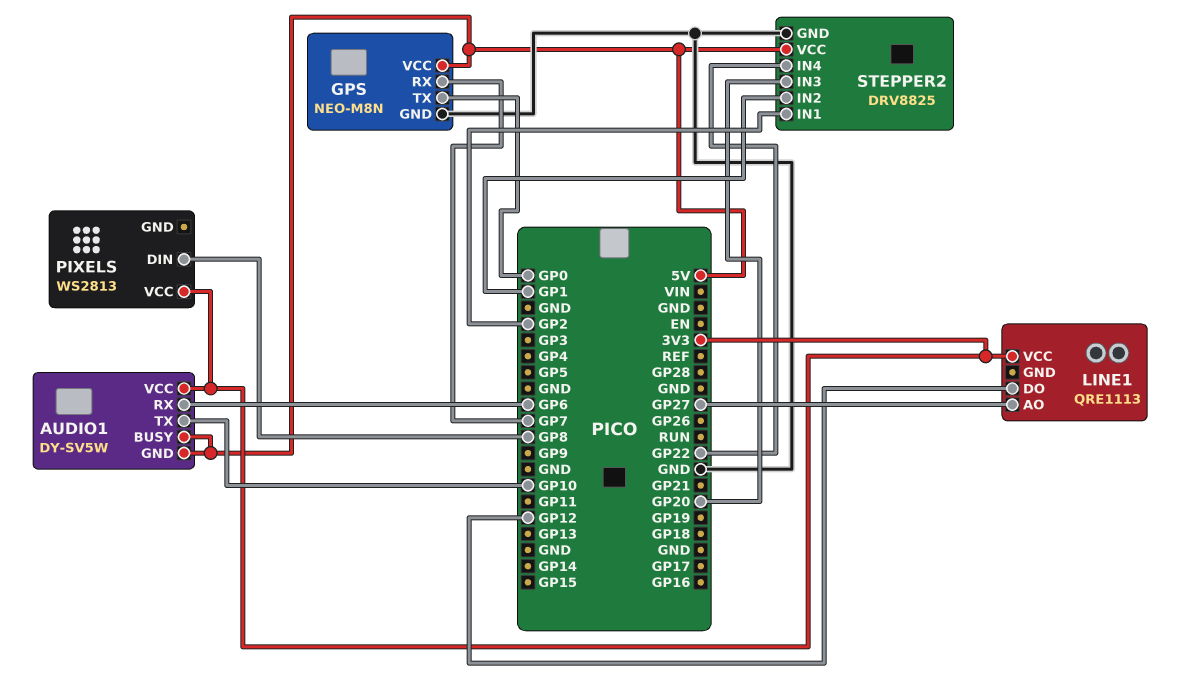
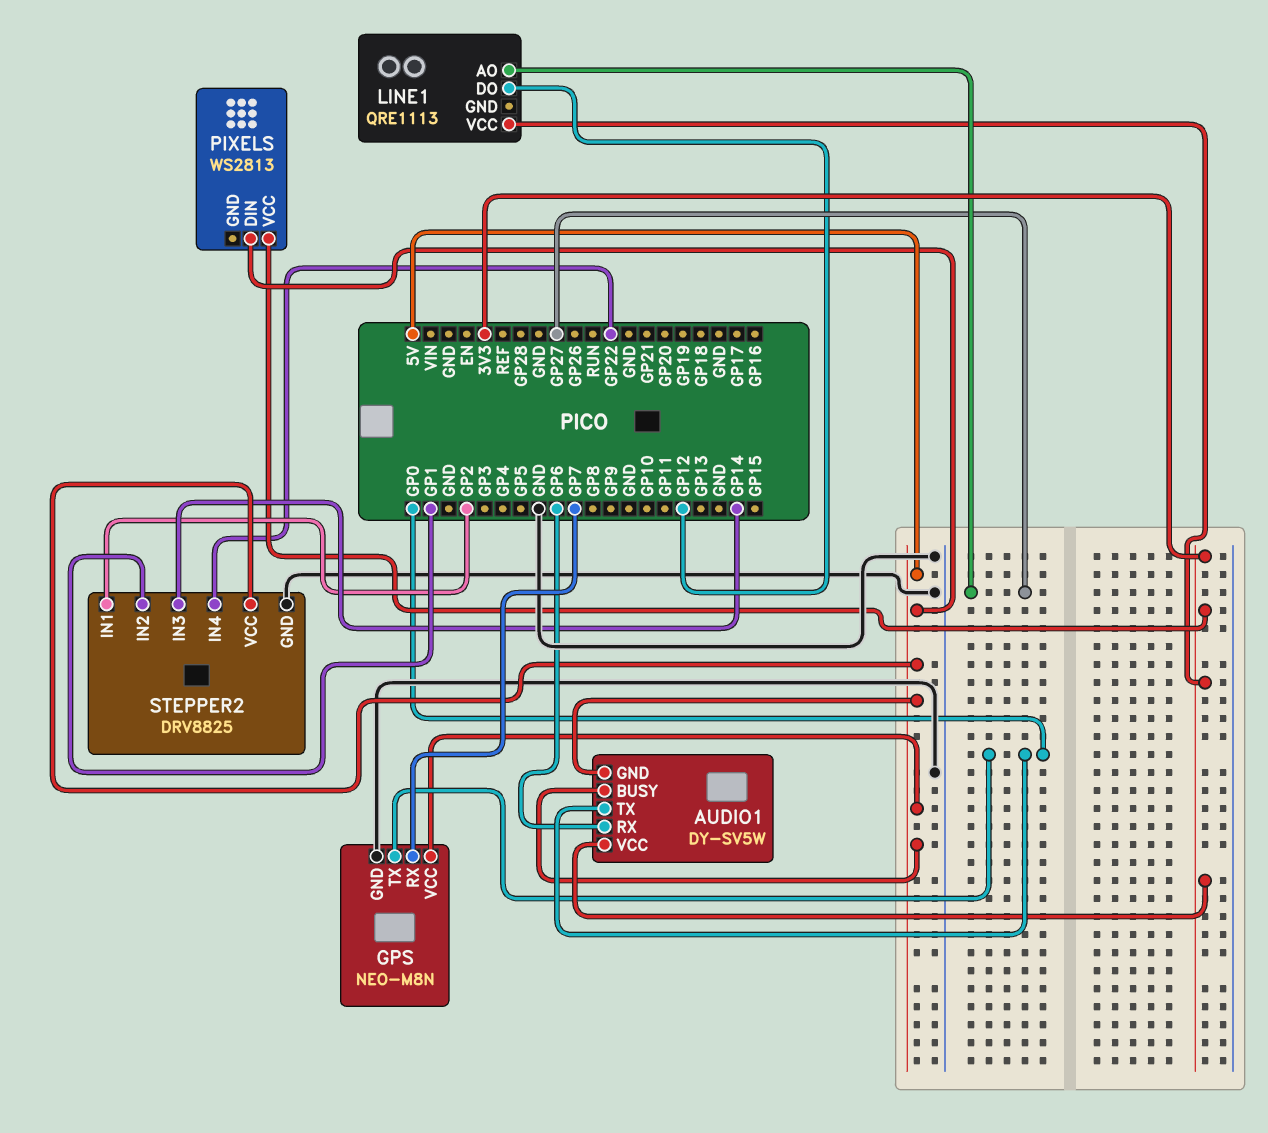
AUDIO1 pin TX: GP10 -> GP0
PIXELS pin DIN: GP8 -> 5V
STEPPER2 pin IN3: GP20 -> GP14

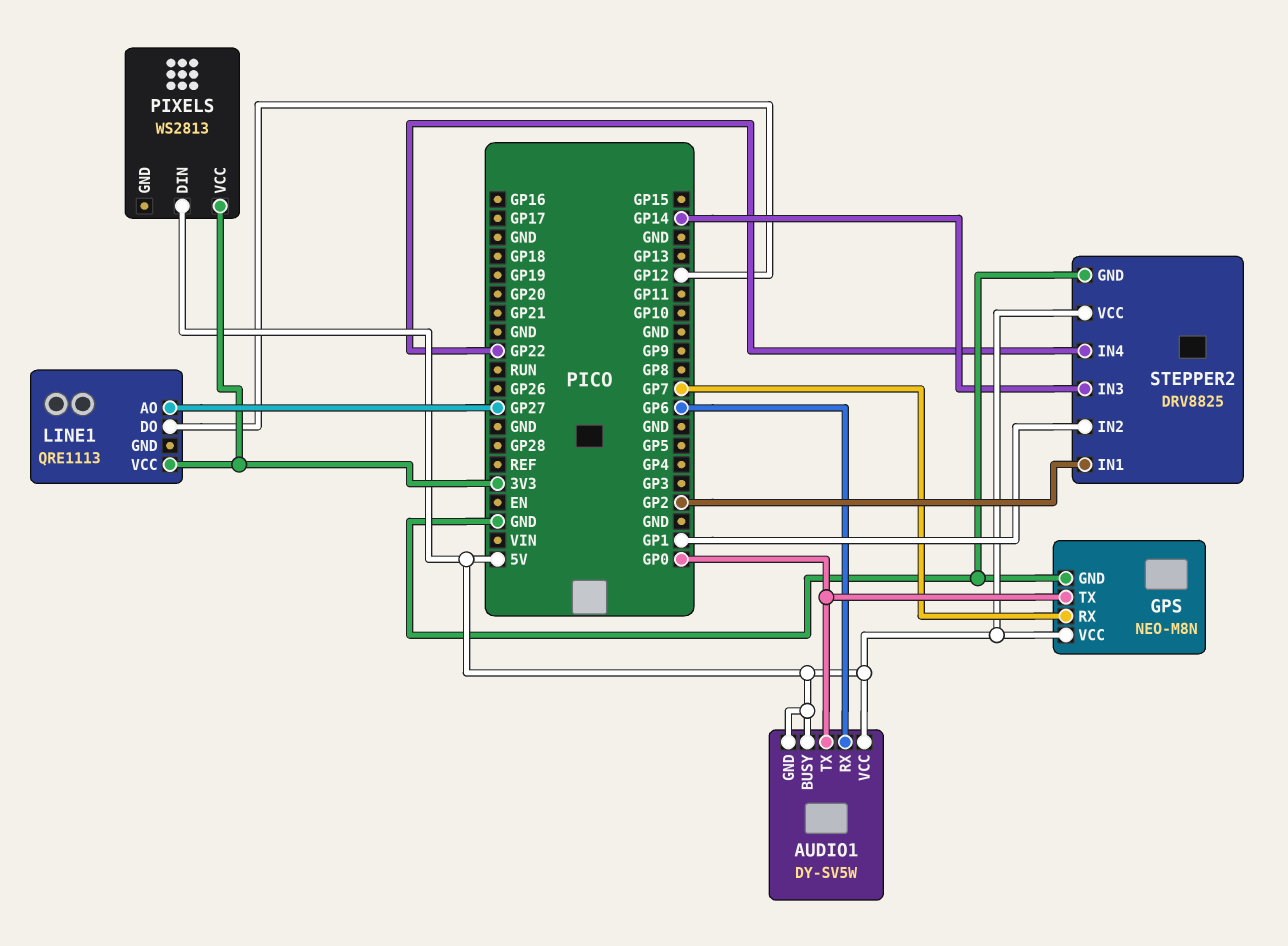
AUDIO1 pin VCC: 3V3 -> 5V

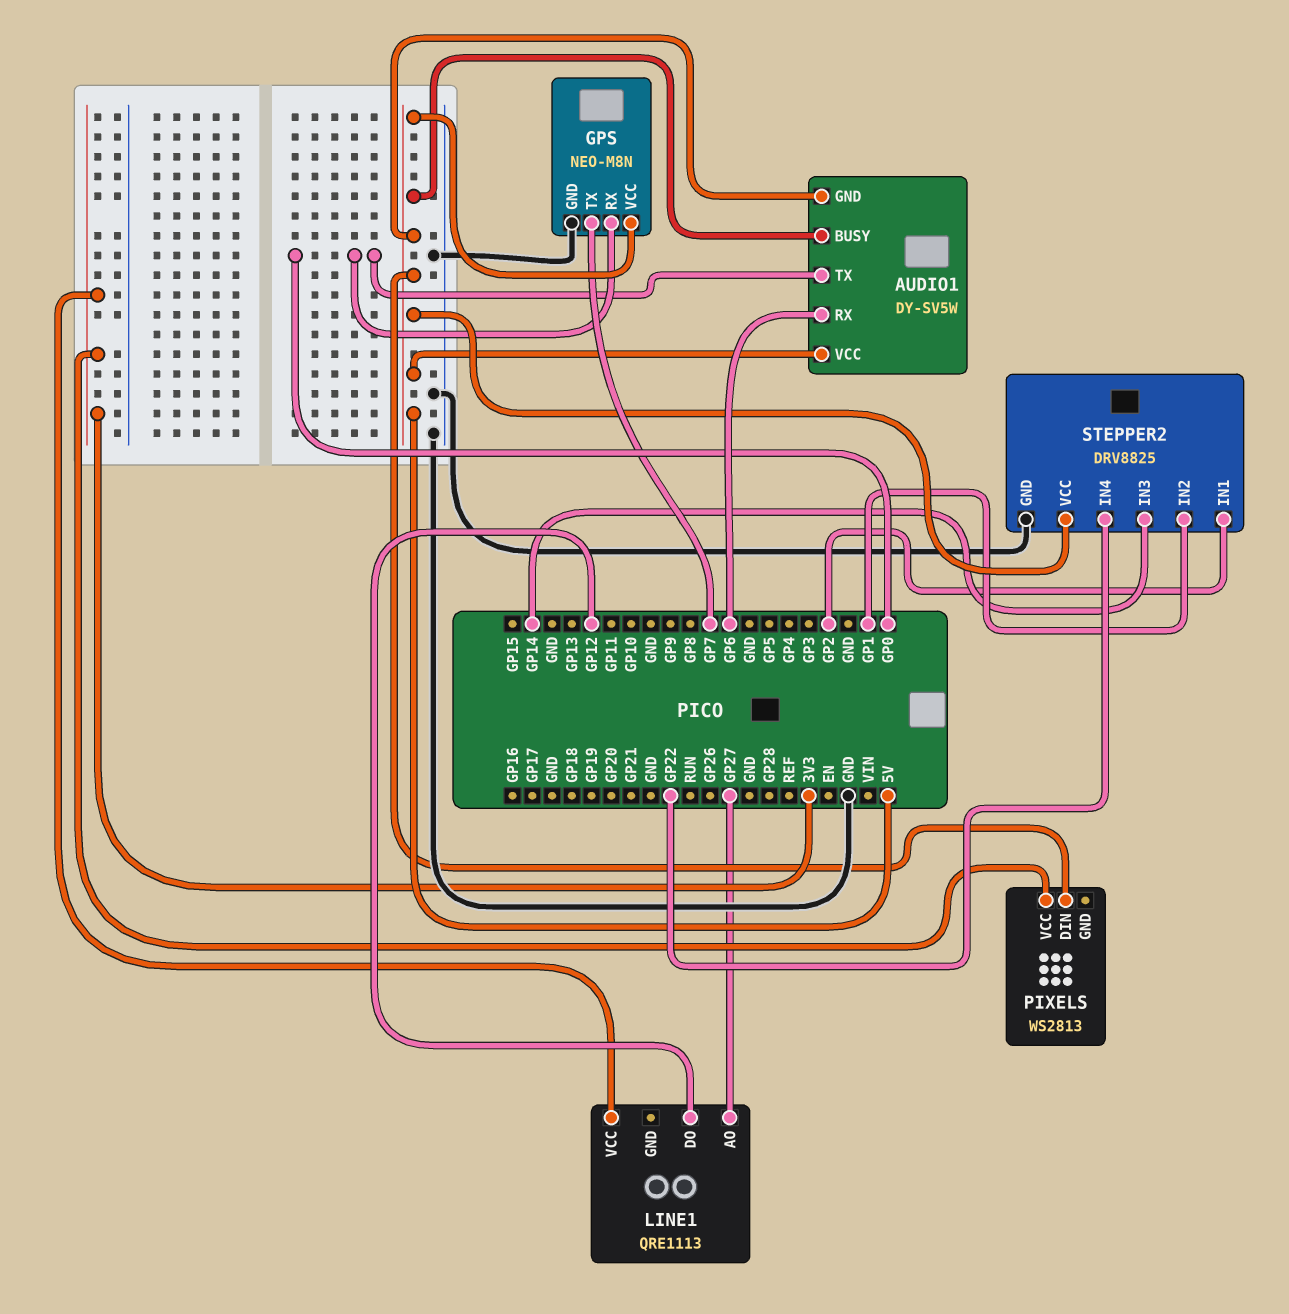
GPS pin RX: GP7 -> GP0
GPS pin TX: GP0 -> GP7

